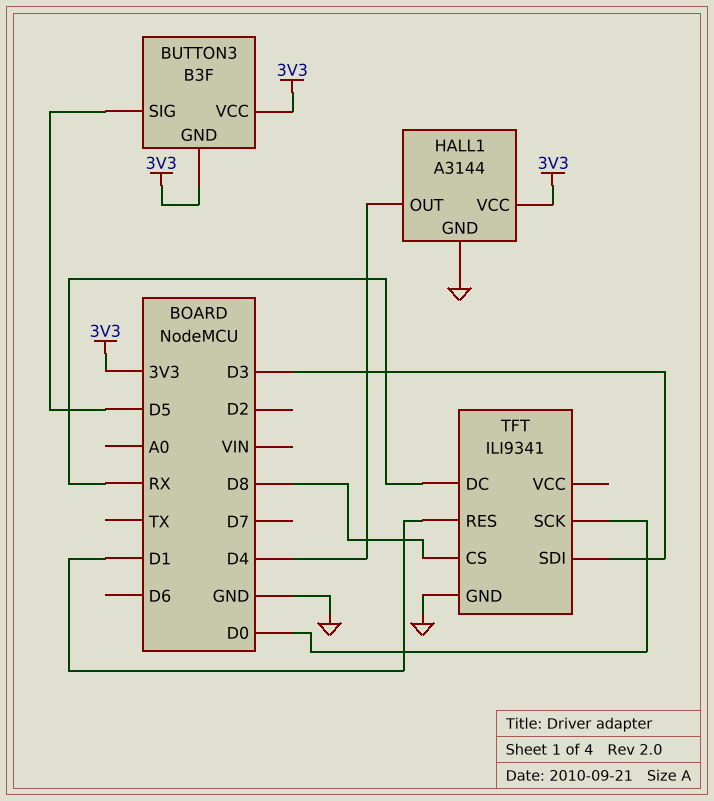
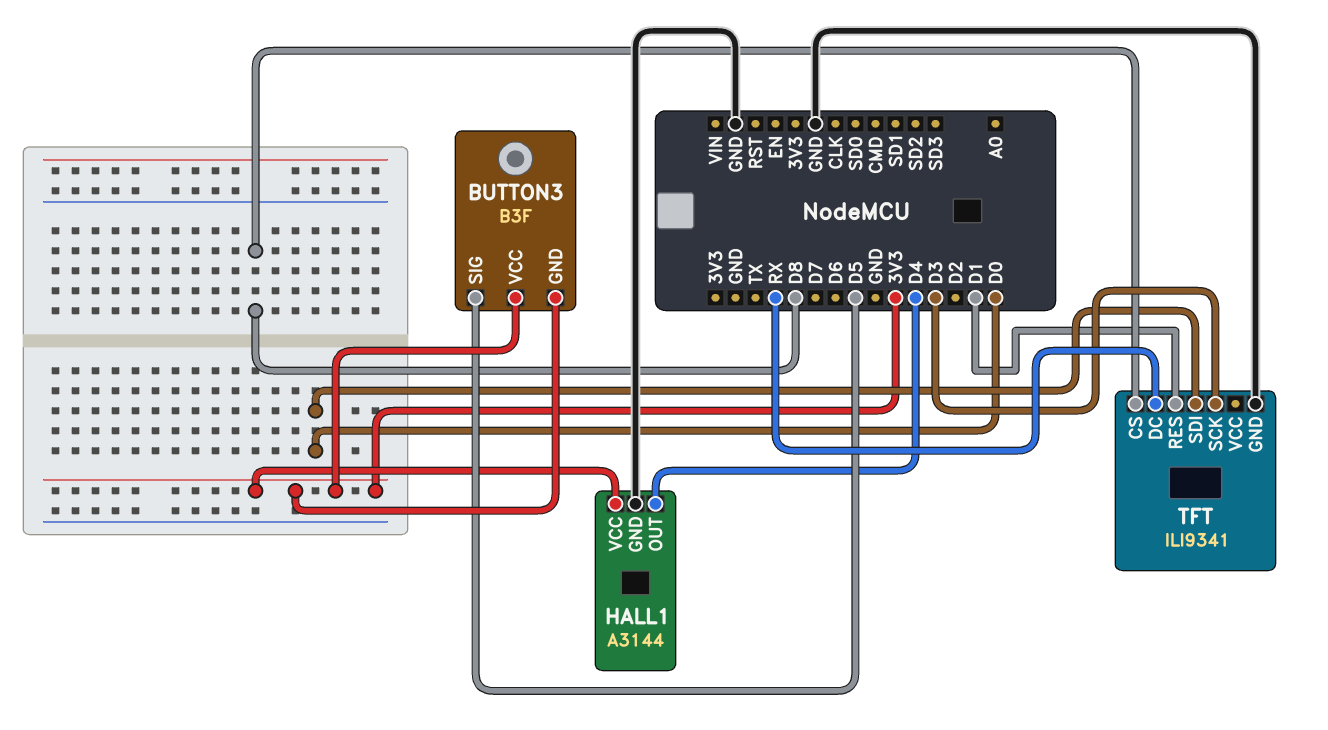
TFT pin SCK: D0 -> D3
TFT pin SDI: D3 -> D0

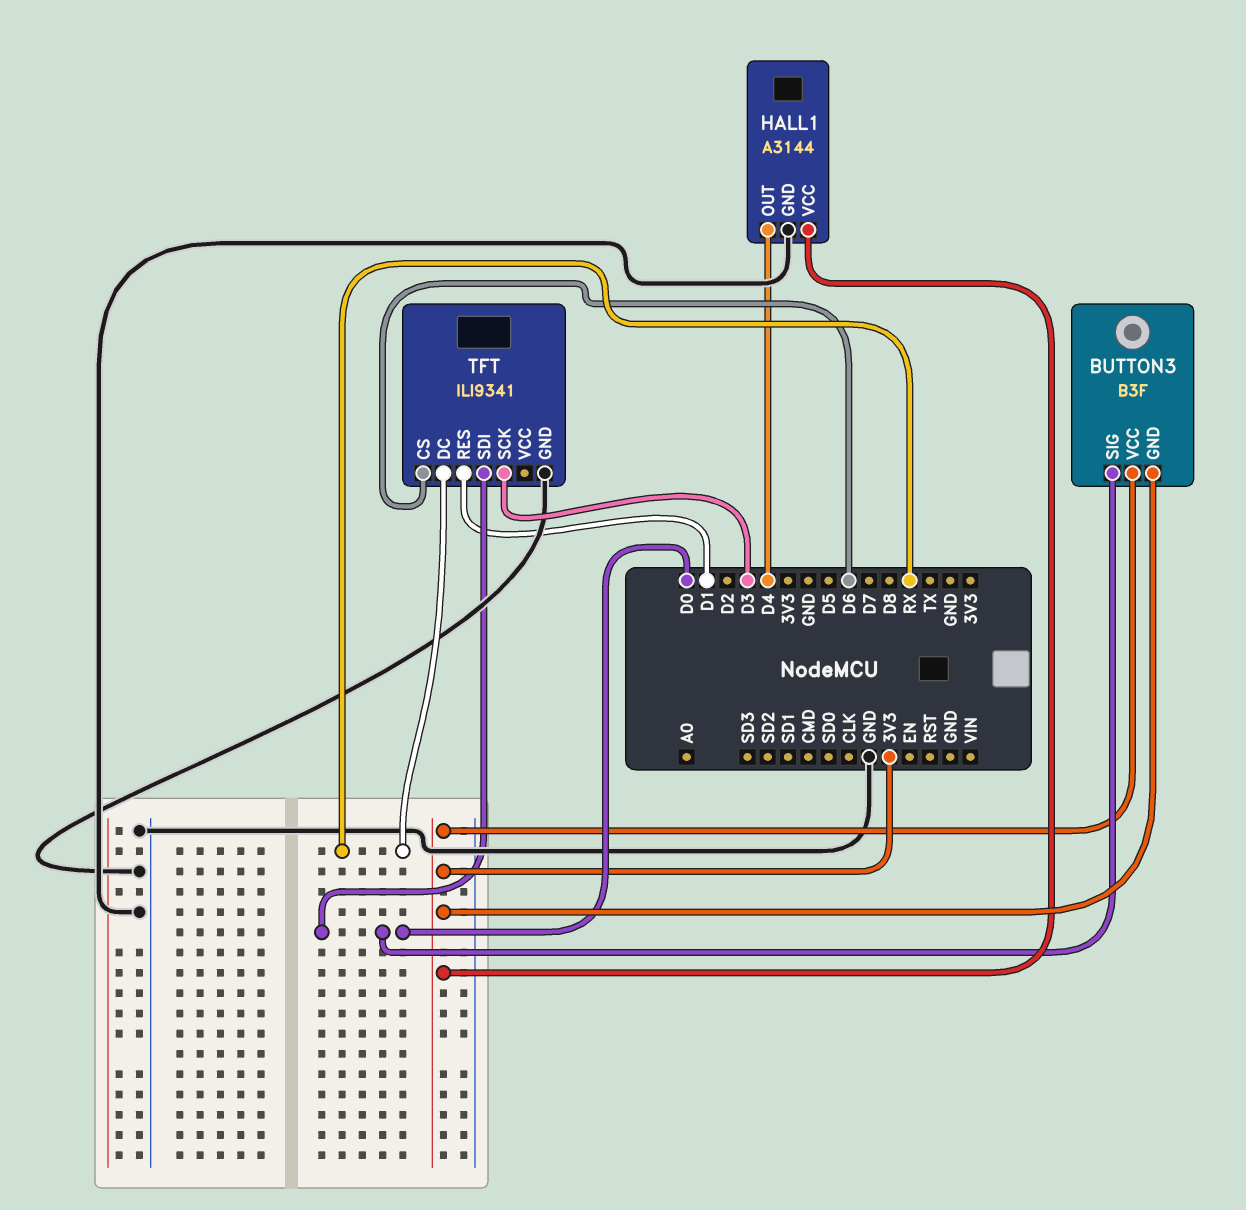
BUTTON3 pin SIG: D5 -> D0
TFT pin CS: D8 -> D6

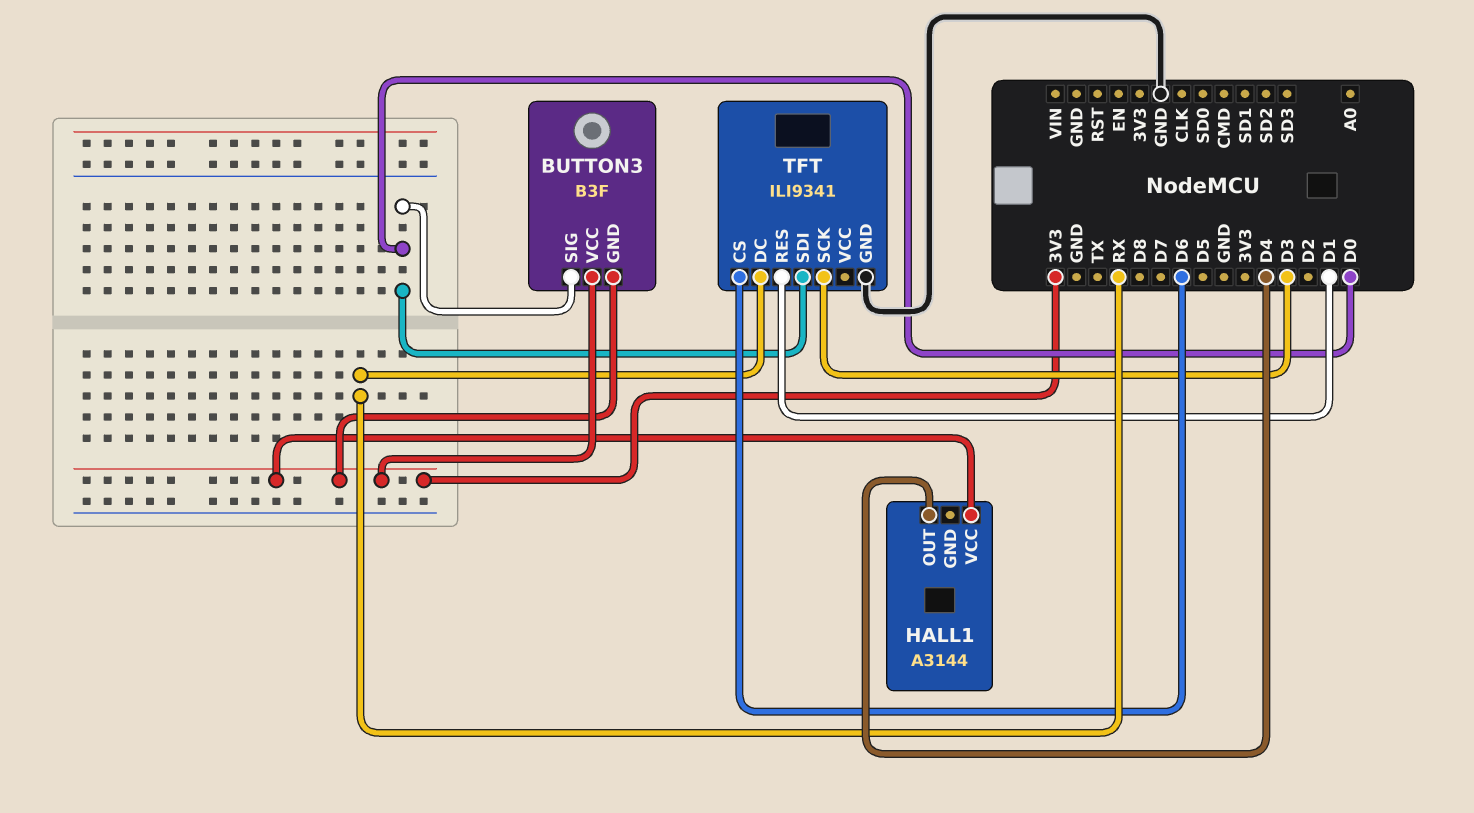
HALL1 pin GND: GND -> none

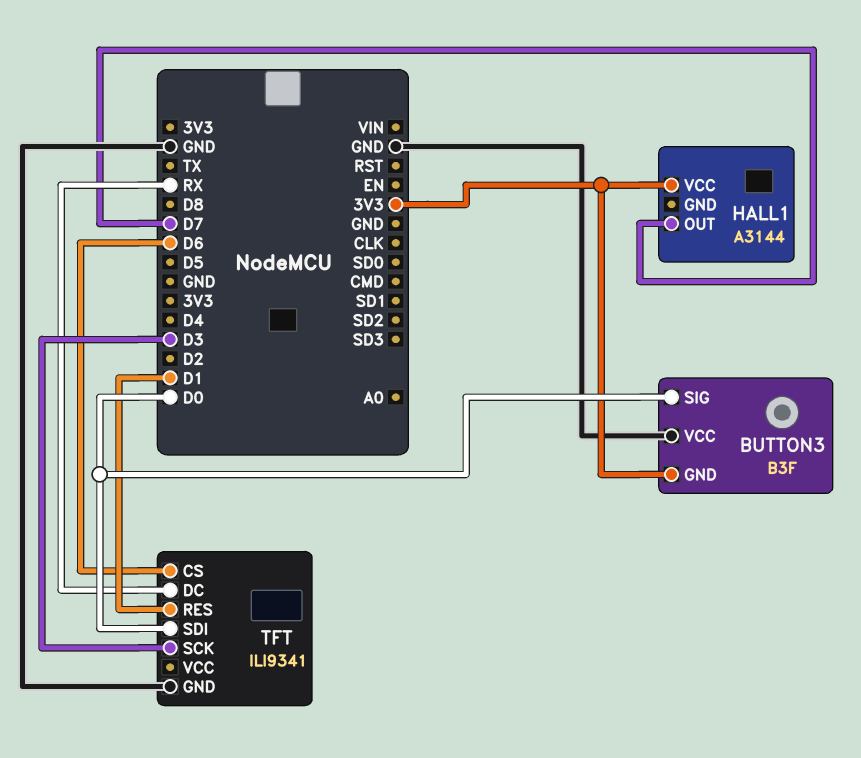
BUTTON3 pin VCC: 3V3 -> GND
HALL1 pin OUT: D4 -> D7

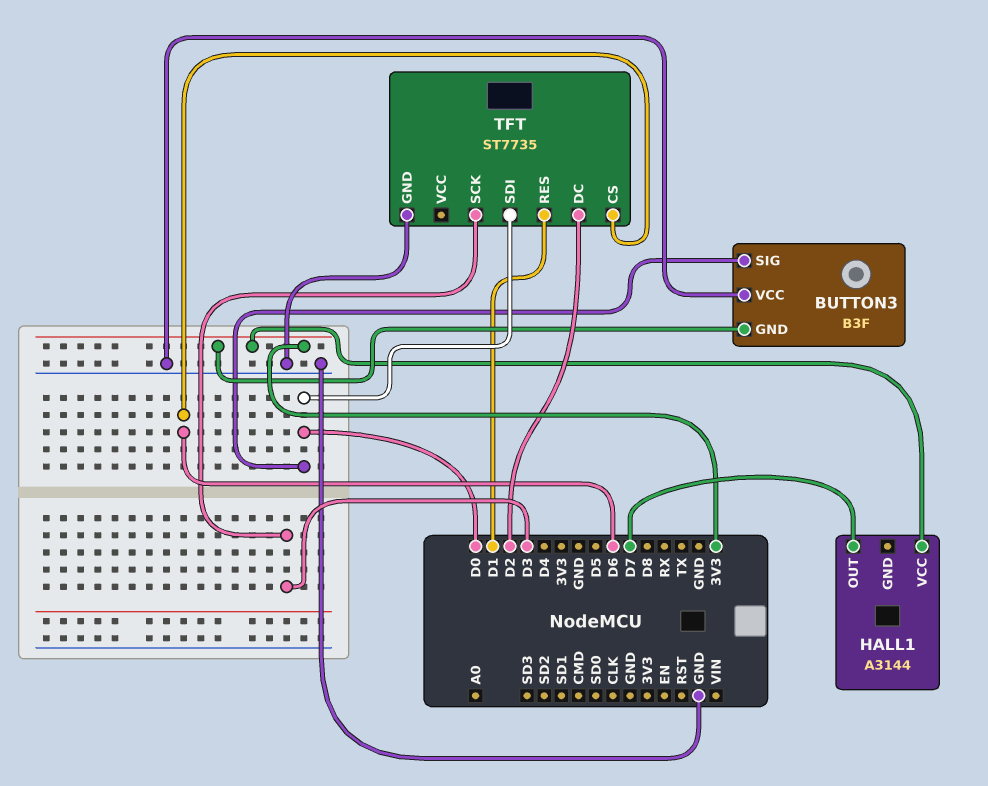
TFT: ILI9341 -> ST7735
TFT pin DC: RX -> D2

